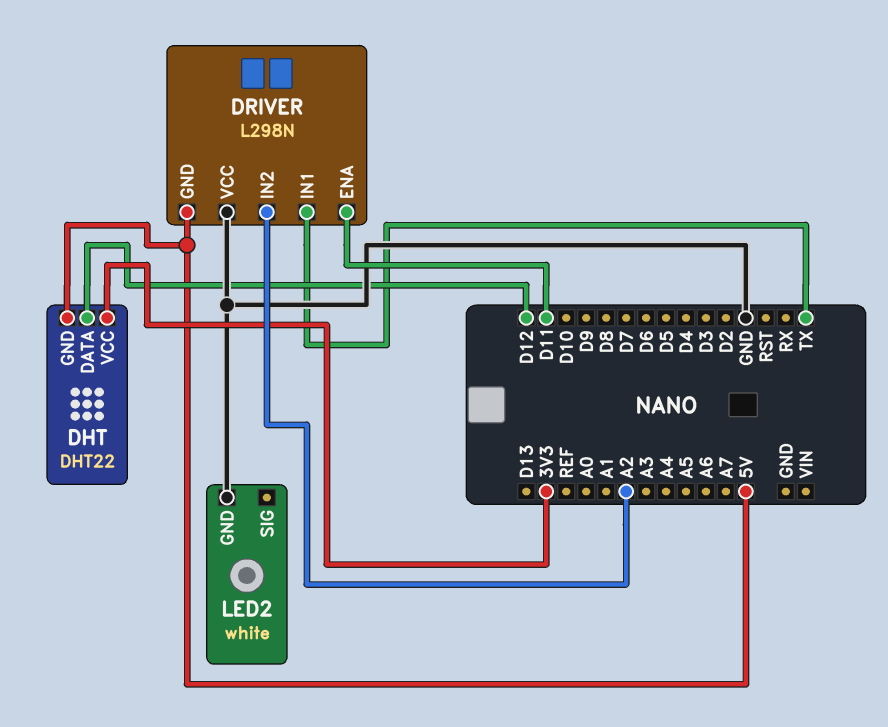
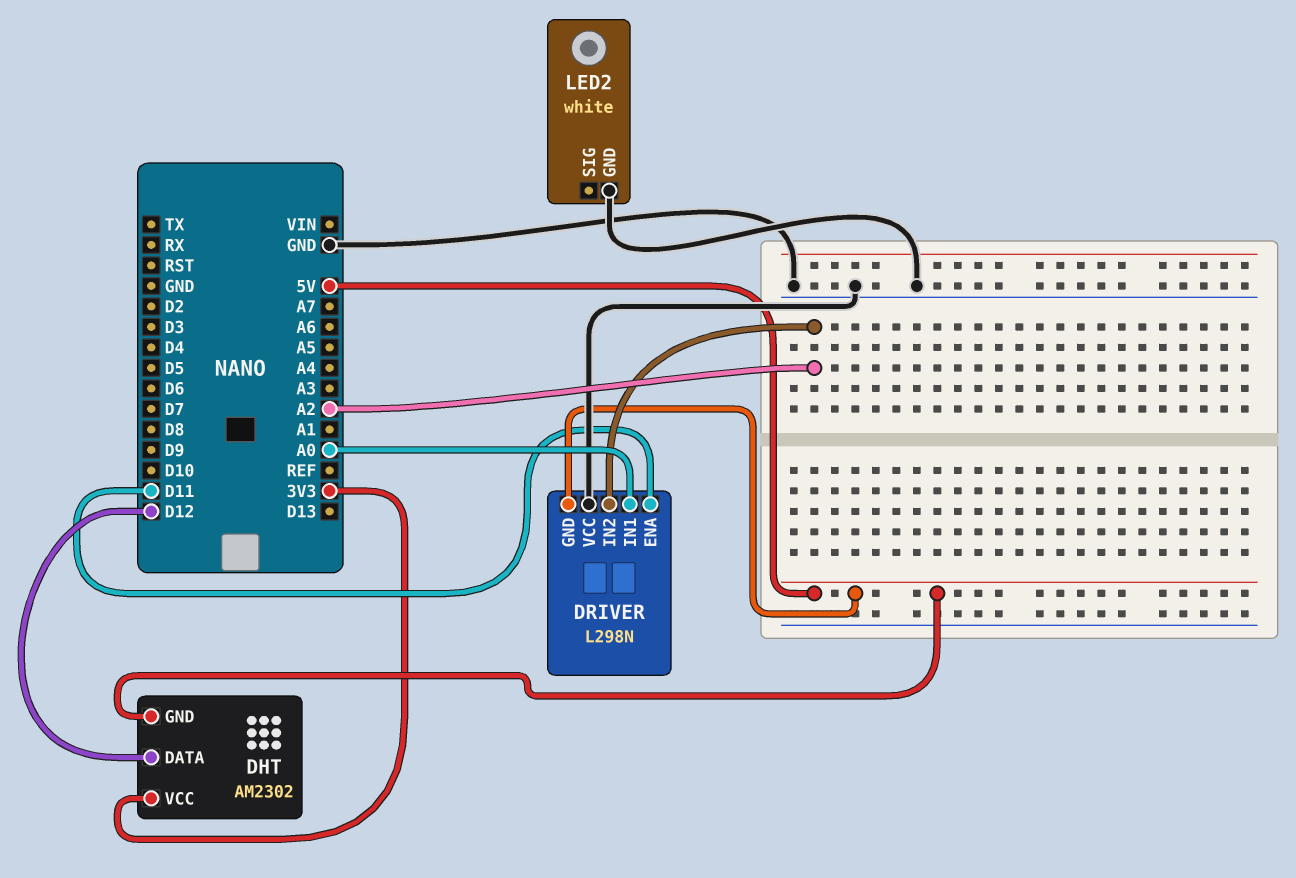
DHT: DHT22 -> AM2302
DRIVER pin IN1: TX -> A0

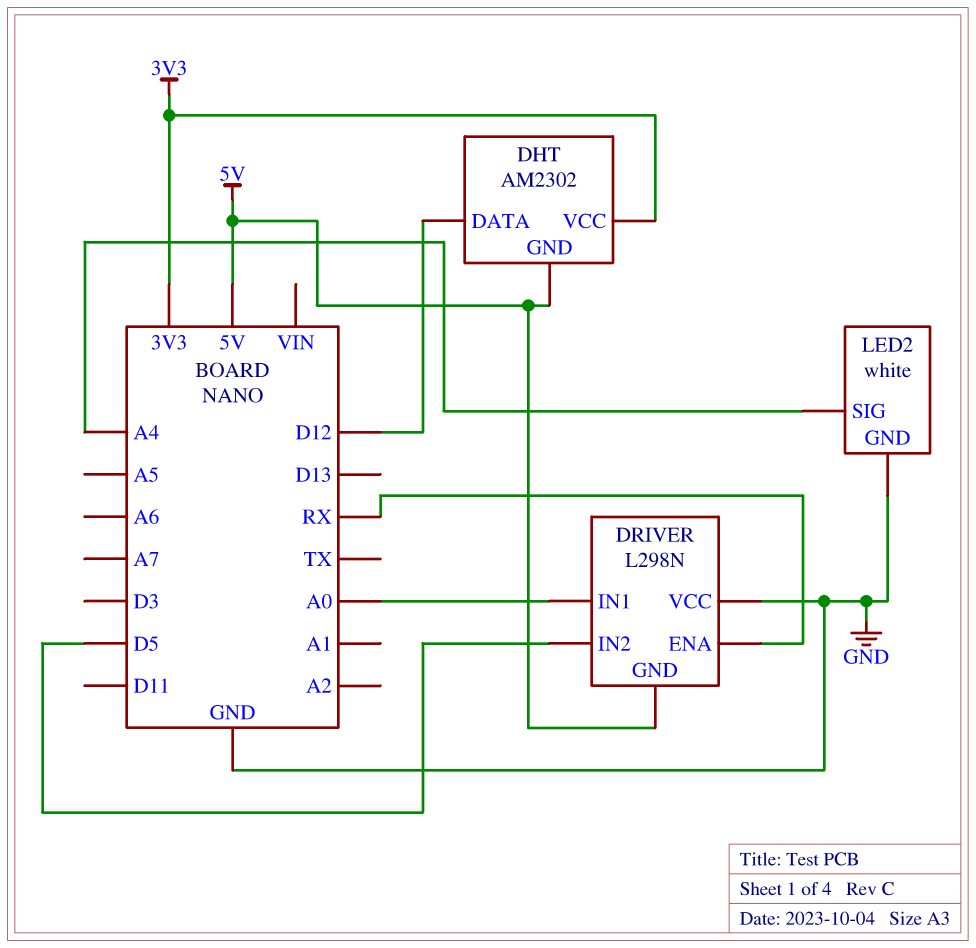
DRIVER pin ENA: D11 -> RX
DRIVER pin IN2: A2 -> D5
LED2 pin SIG: none -> A4

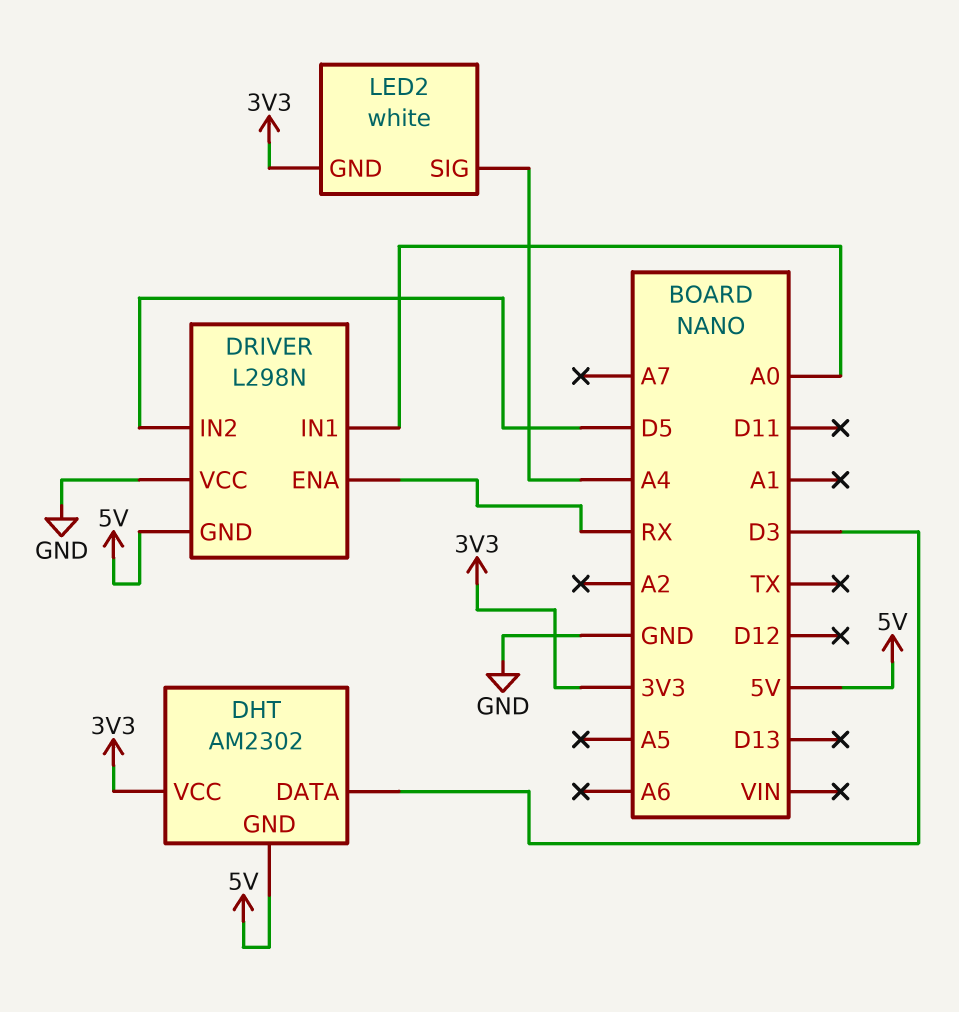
DHT pin DATA: D12 -> D3
LED2 pin GND: GND -> 3V3

